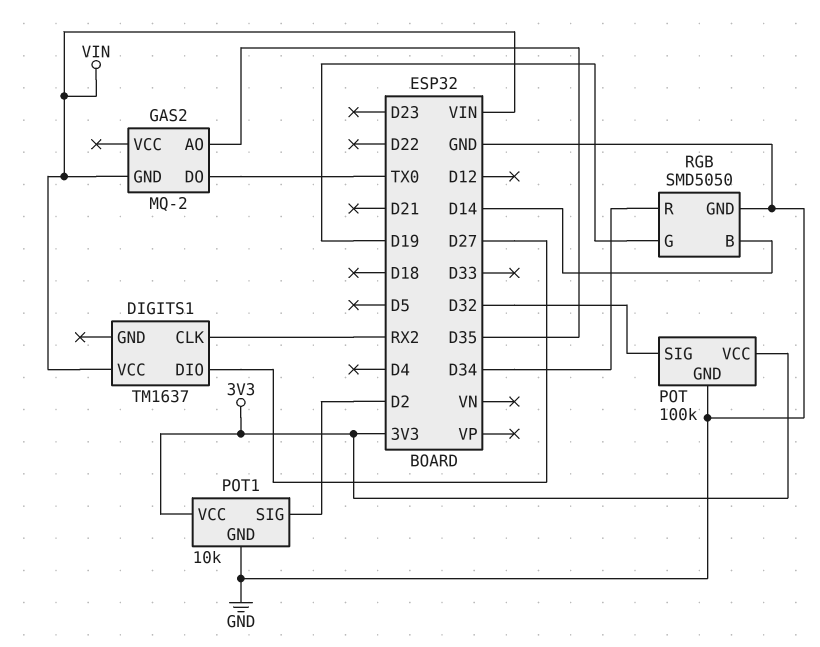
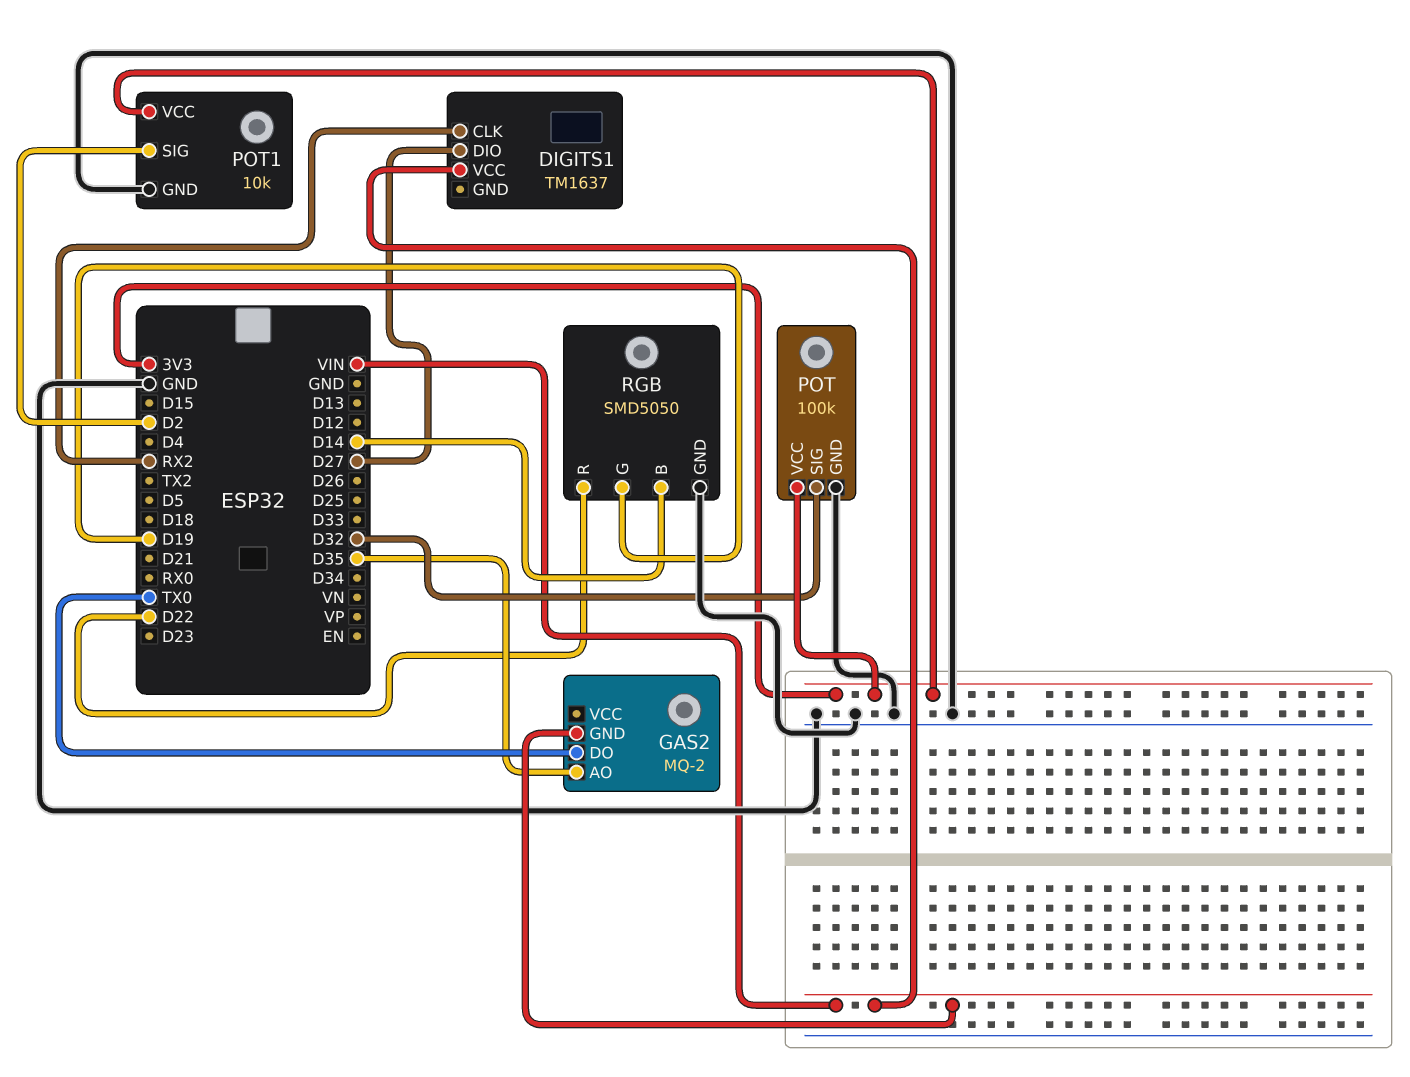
RGB pin R: D34 -> D22

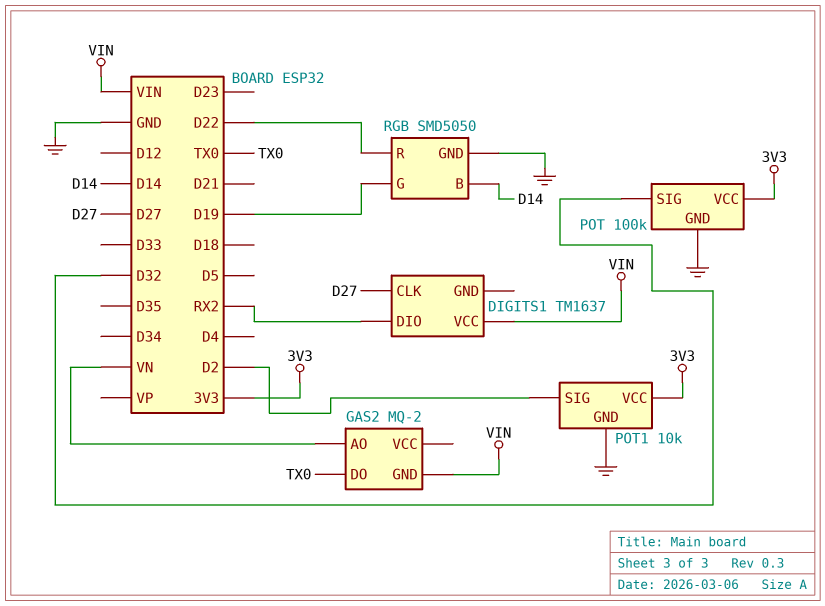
DIGITS1 pin CLK: RX2 -> D27
DIGITS1 pin DIO: D27 -> RX2
GAS2 pin AO: D35 -> VN

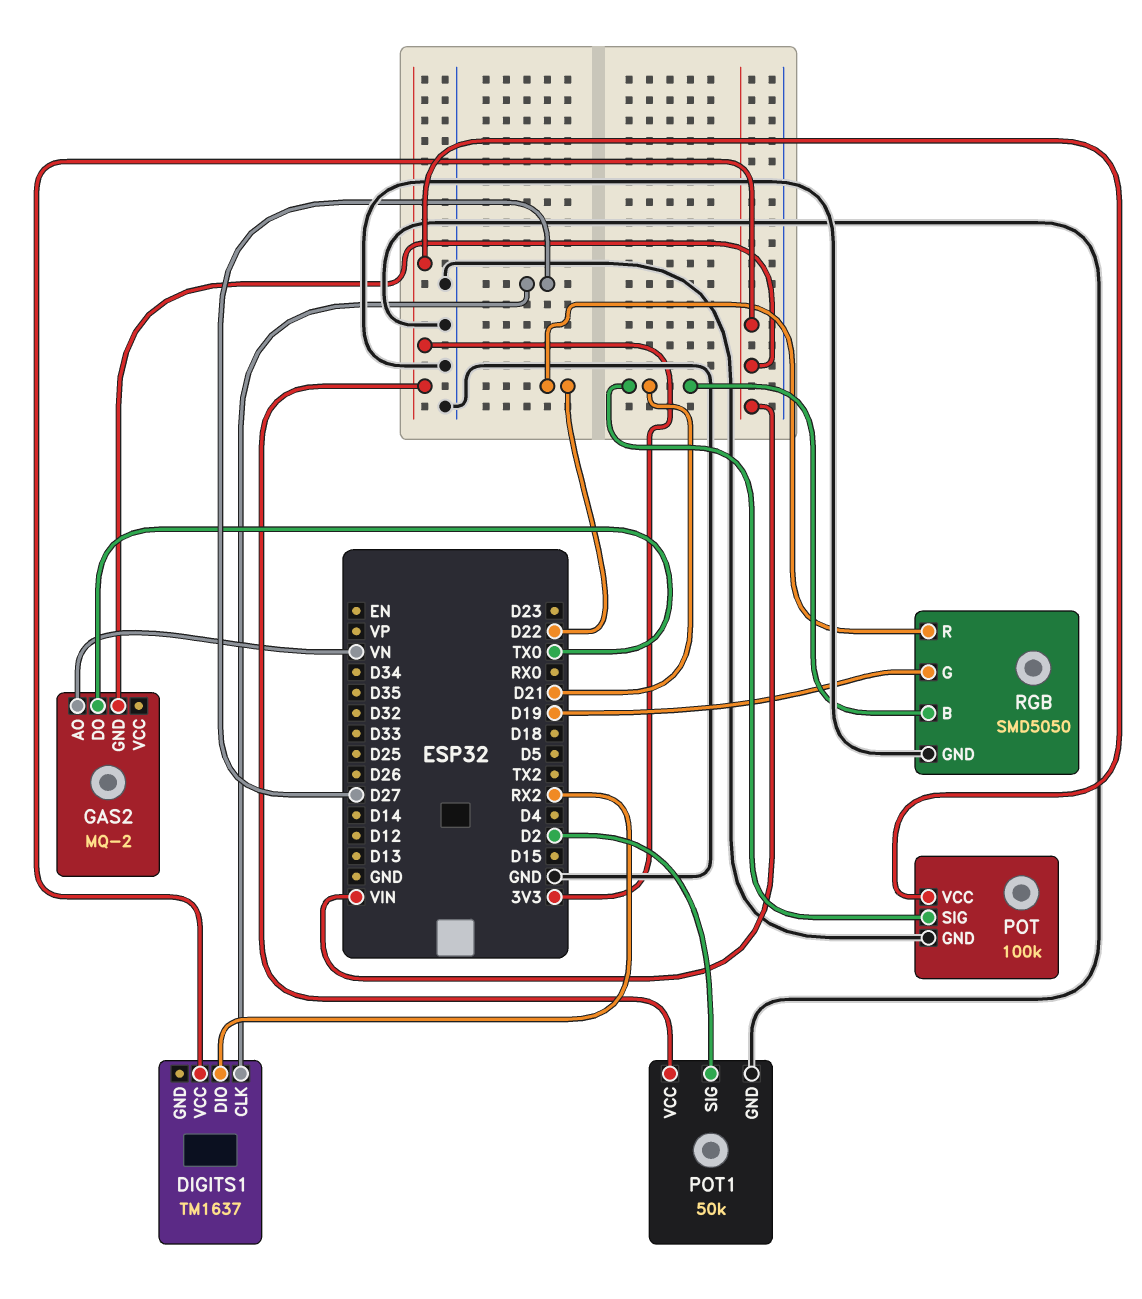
POT pin SIG: D32 -> D21
POT1: 10k -> 50k
RGB pin B: D14 -> D21

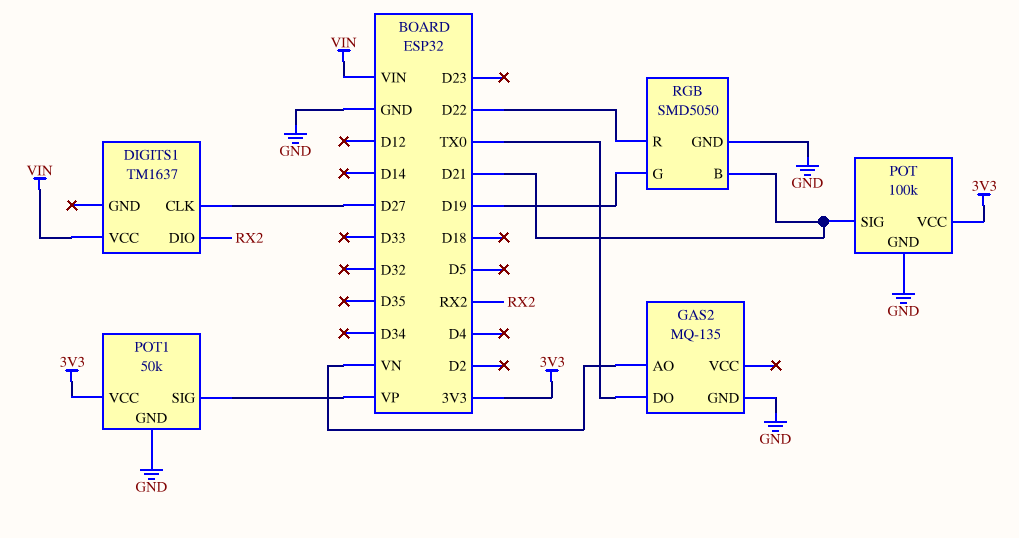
GAS2: MQ-2 -> MQ-135
GAS2 pin GND: VIN -> GND
POT1 pin SIG: D2 -> VP

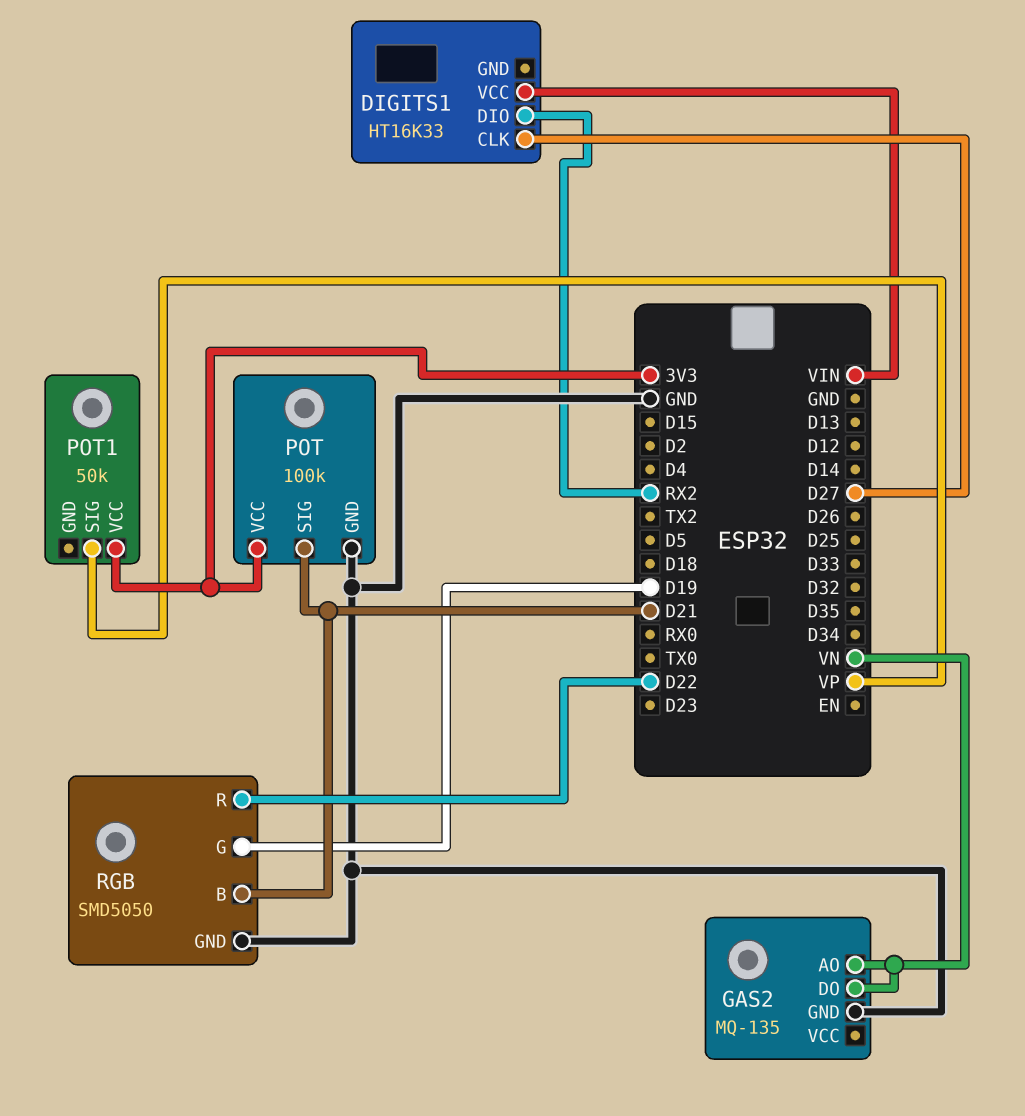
DIGITS1: TM1637 -> HT16K33
GAS2 pin DO: TX0 -> VN
POT1 pin GND: GND -> none

